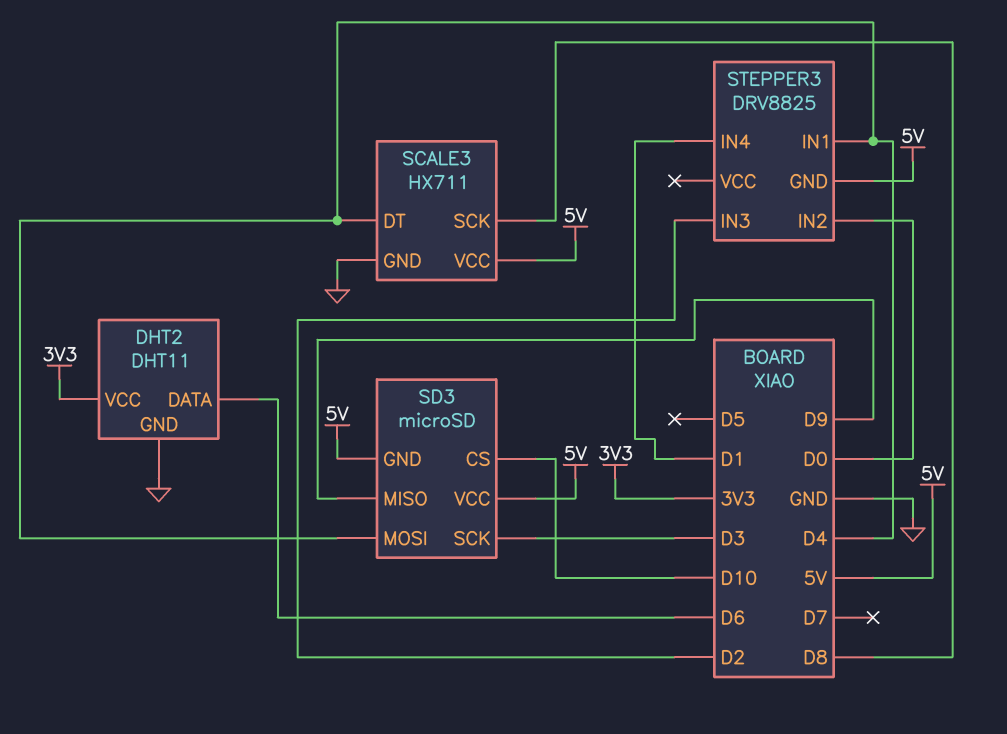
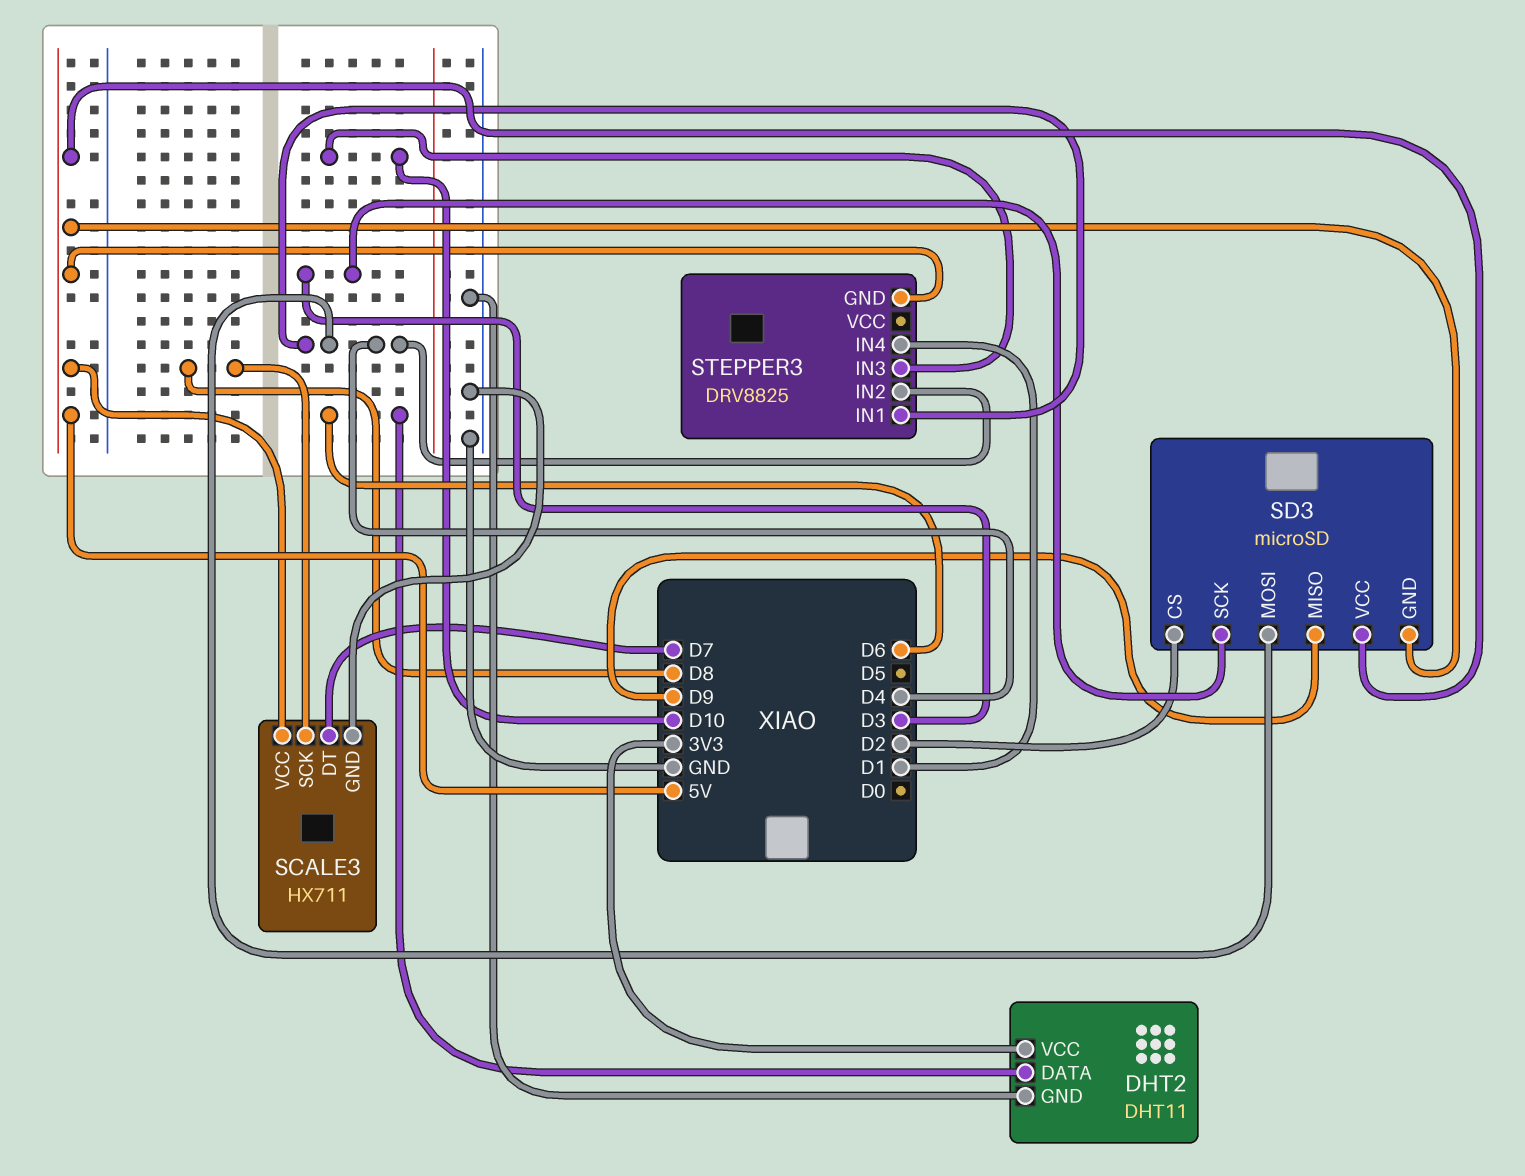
SCALE3 pin DT: D4 -> D7
SD3 pin CS: D10 -> D2
STEPPER3 pin IN2: D0 -> D4
STEPPER3 pin IN3: D2 -> D10

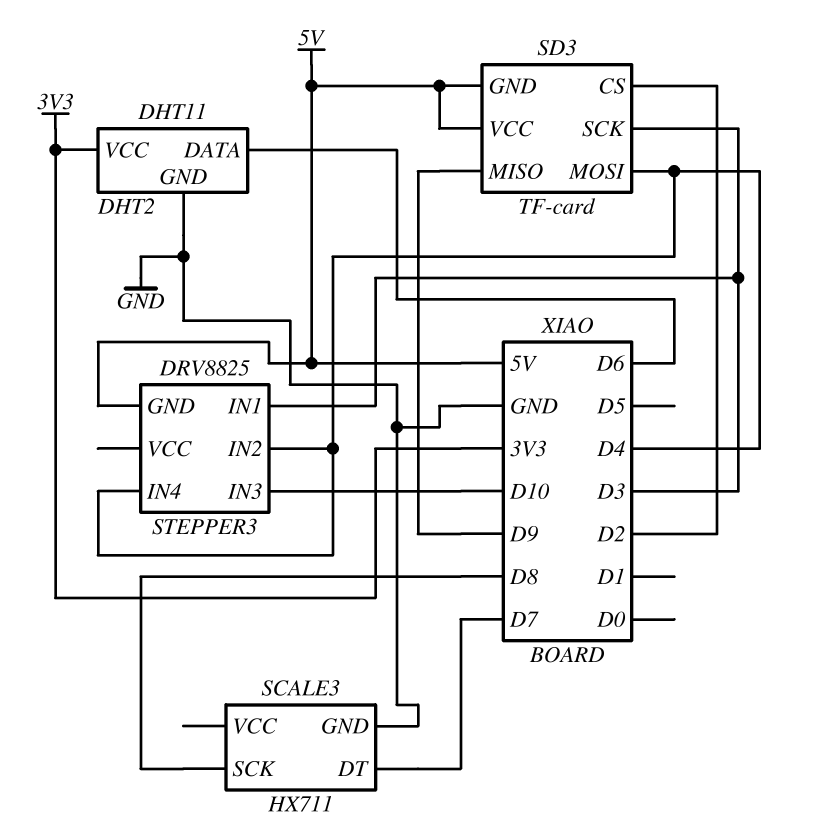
SCALE3 pin VCC: 5V -> none
SD3: microSD -> TF-card
STEPPER3 pin IN1: D4 -> D3
STEPPER3 pin IN4: D1 -> D4

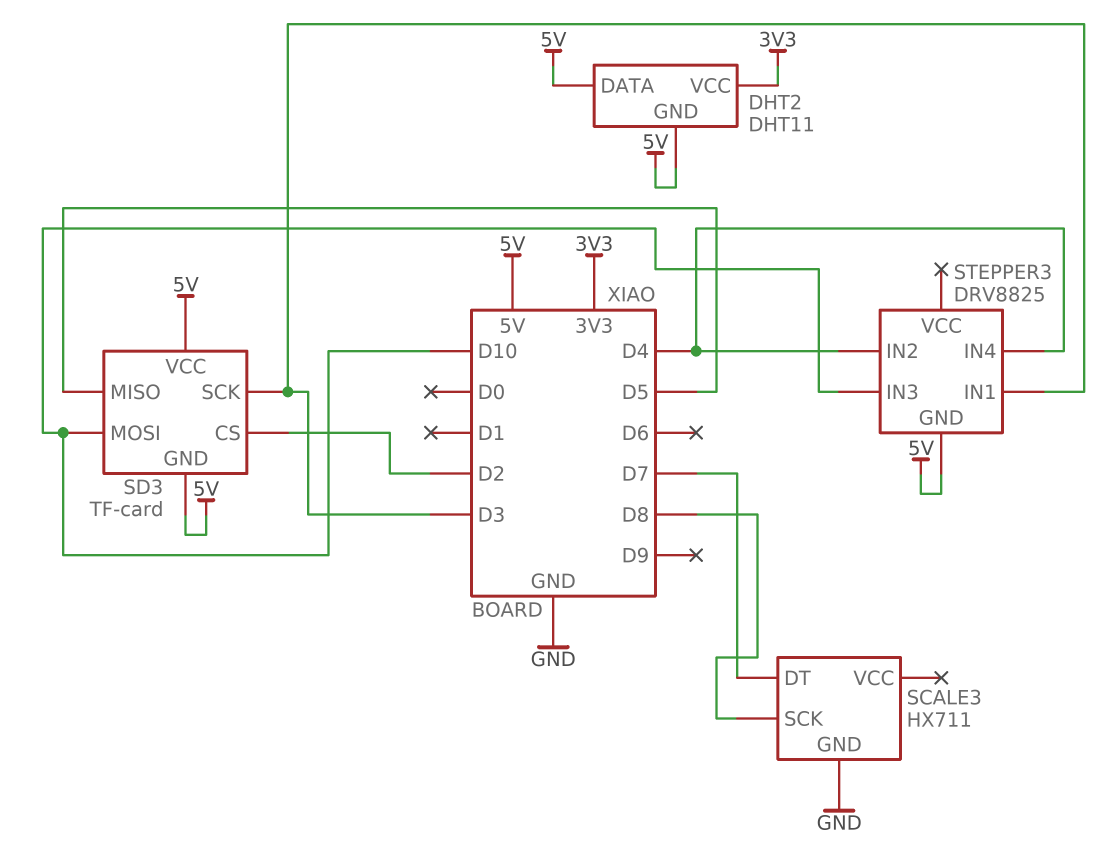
DHT2 pin DATA: D6 -> 5V
DHT2 pin GND: GND -> 5V
SD3 pin MISO: D9 -> D5
SD3 pin MOSI: D4 -> D10

